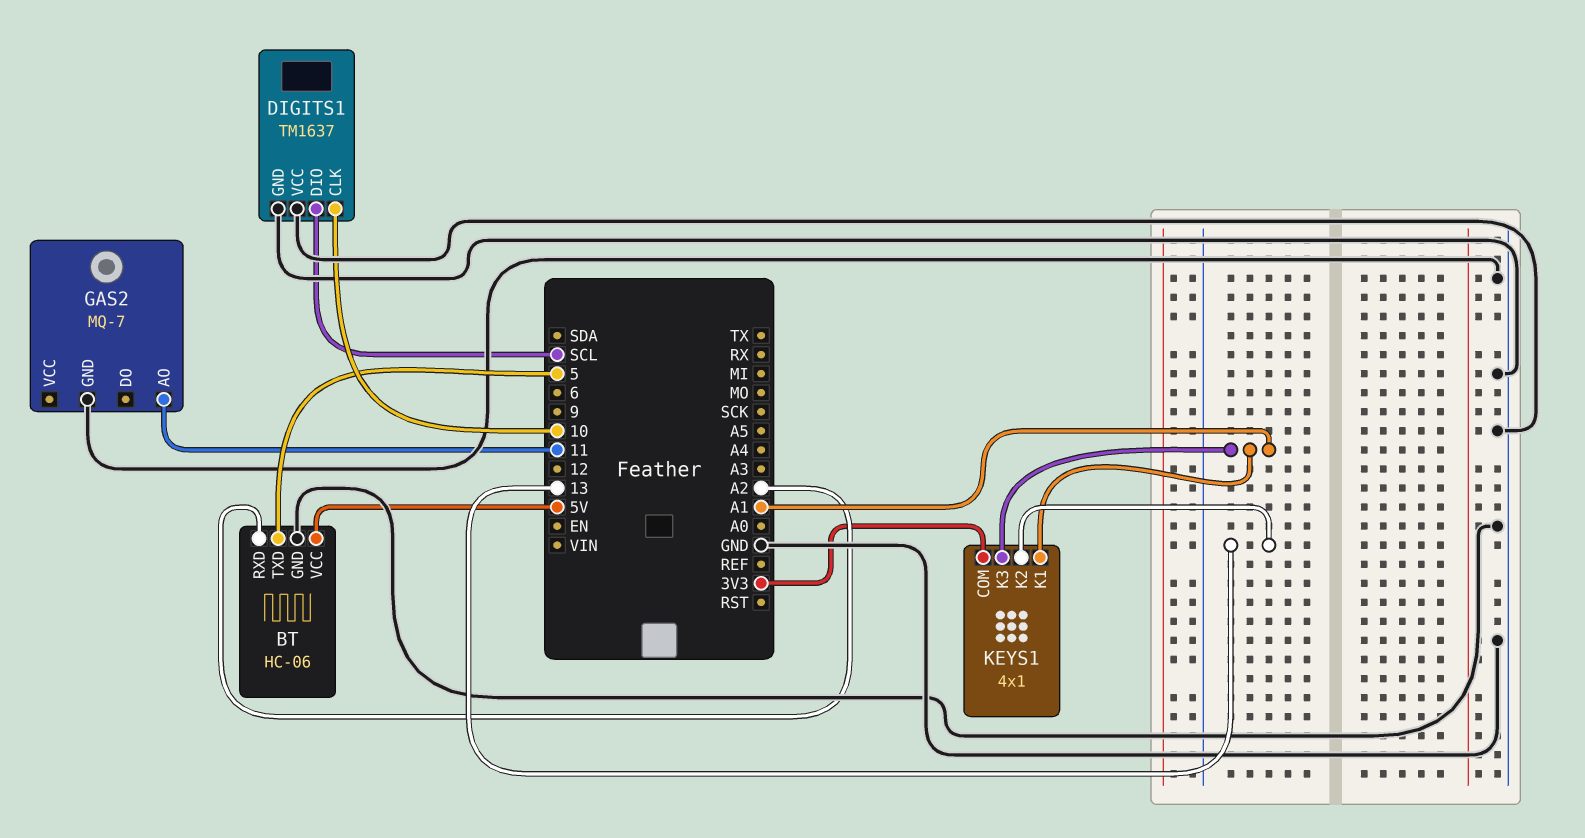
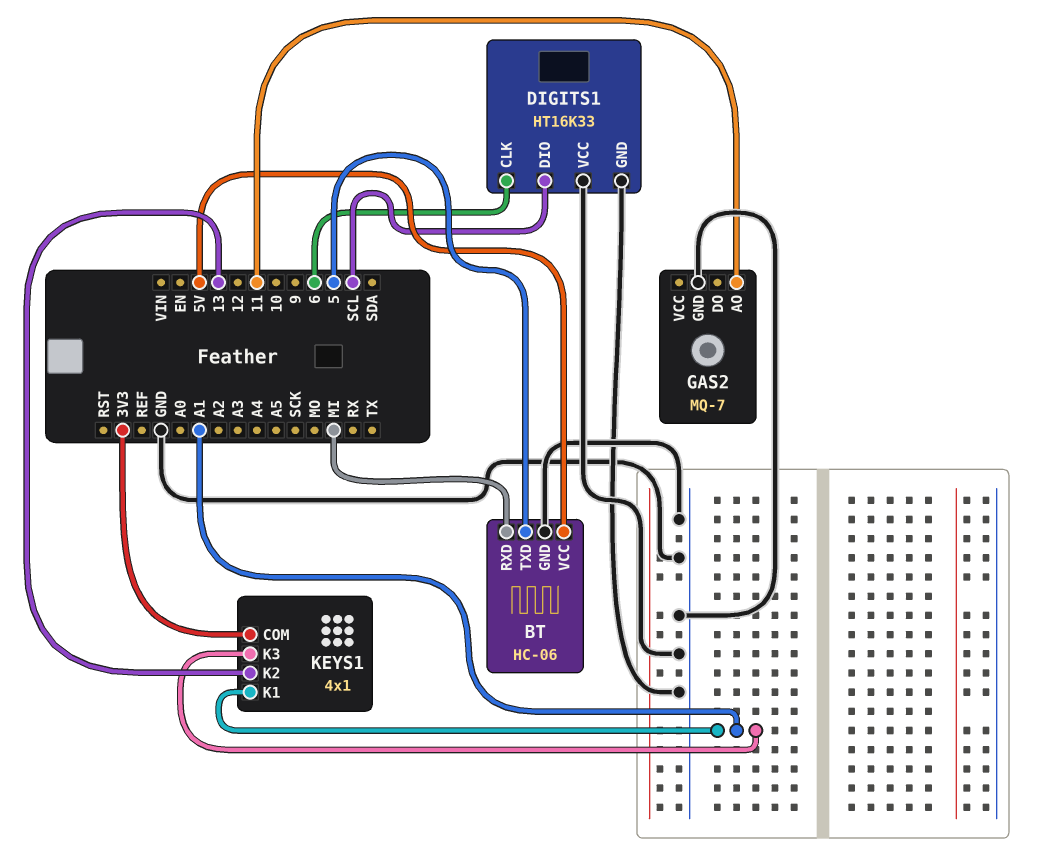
BT pin RXD: A2 -> MI
DIGITS1: TM1637 -> HT16K33
DIGITS1 pin CLK: 10 -> 6

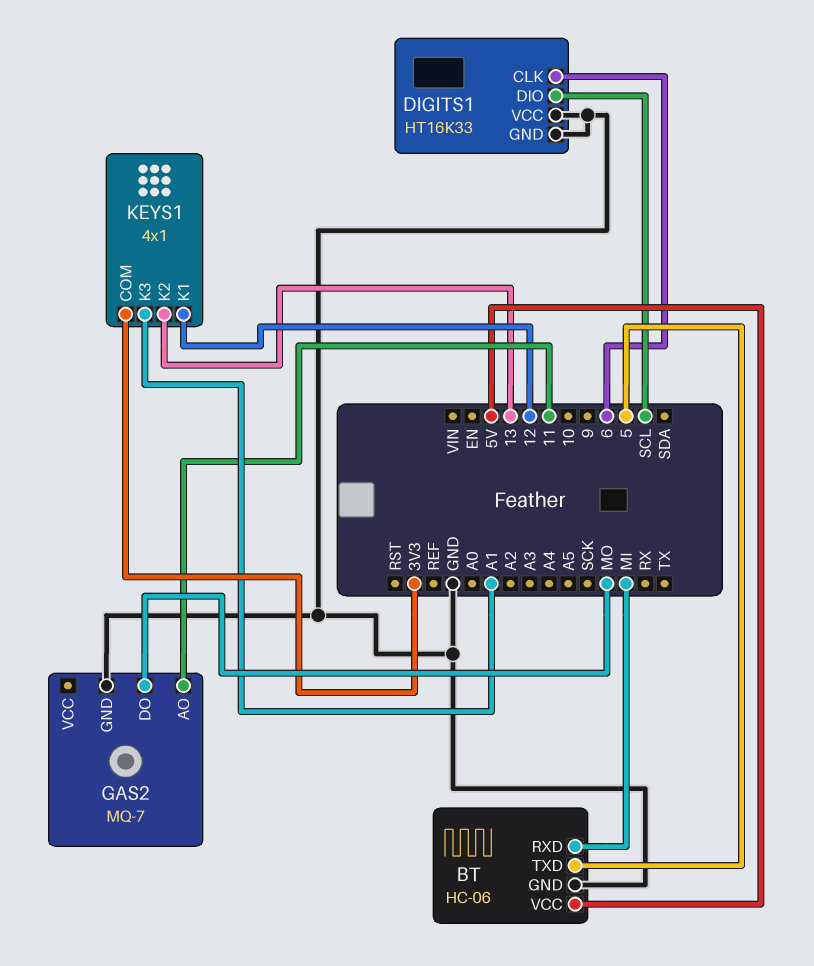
GAS2 pin DO: none -> MO
KEYS1 pin K1: A1 -> 12

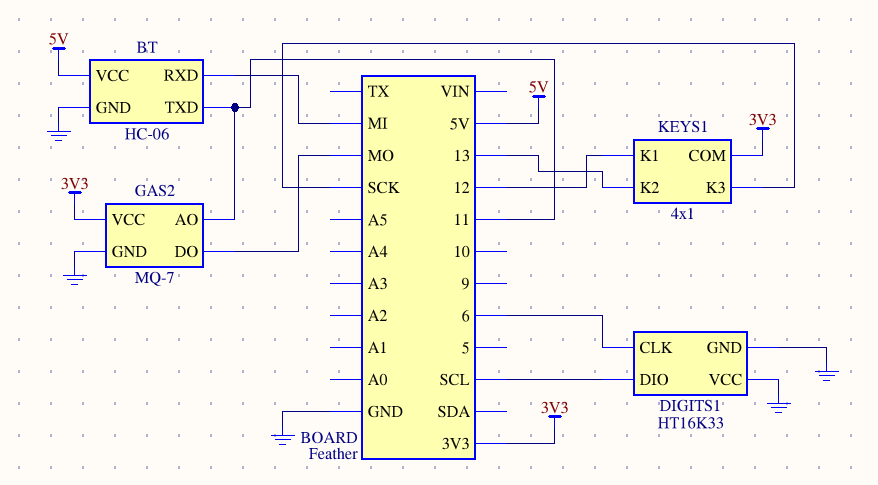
BT pin TXD: 5 -> 11
GAS2 pin VCC: none -> 3V3
KEYS1 pin K3: A1 -> SCK

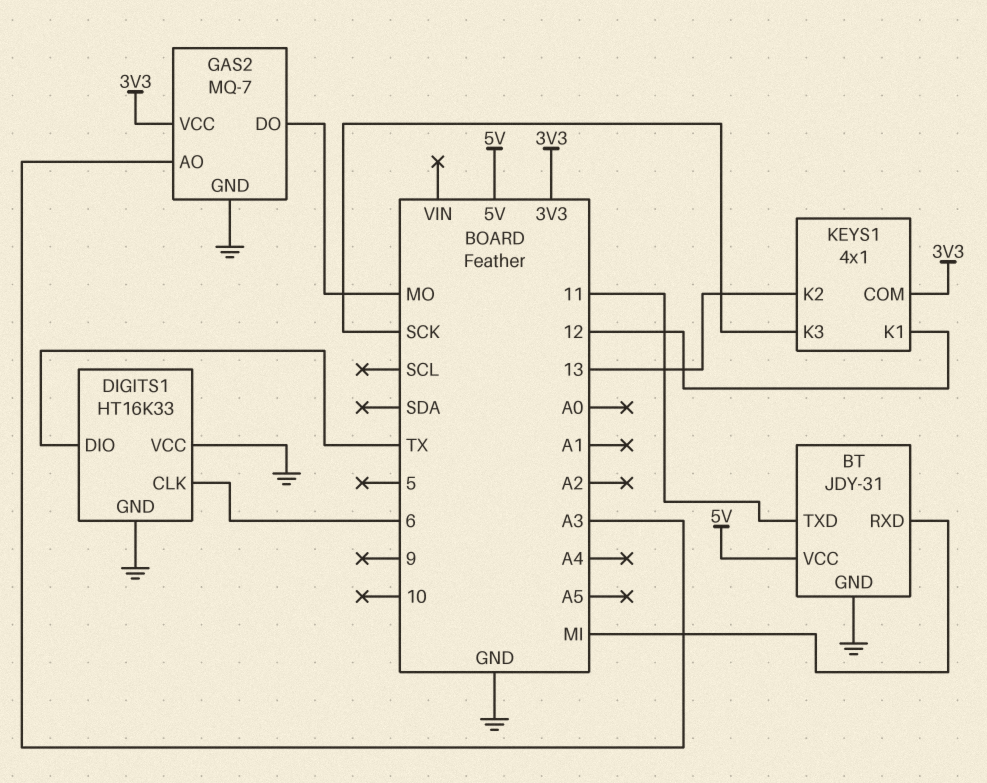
BT: HC-06 -> JDY-31
DIGITS1 pin DIO: SCL -> TX
GAS2 pin AO: 11 -> A3

